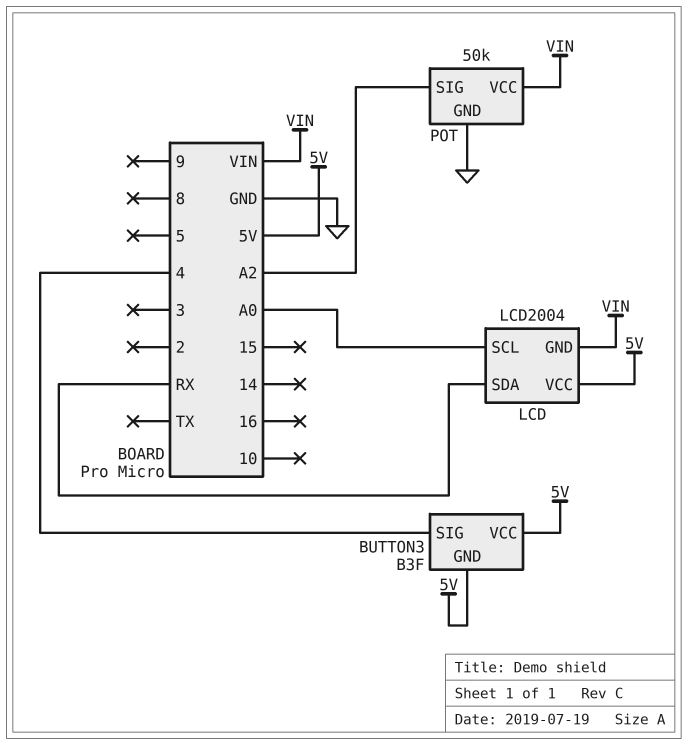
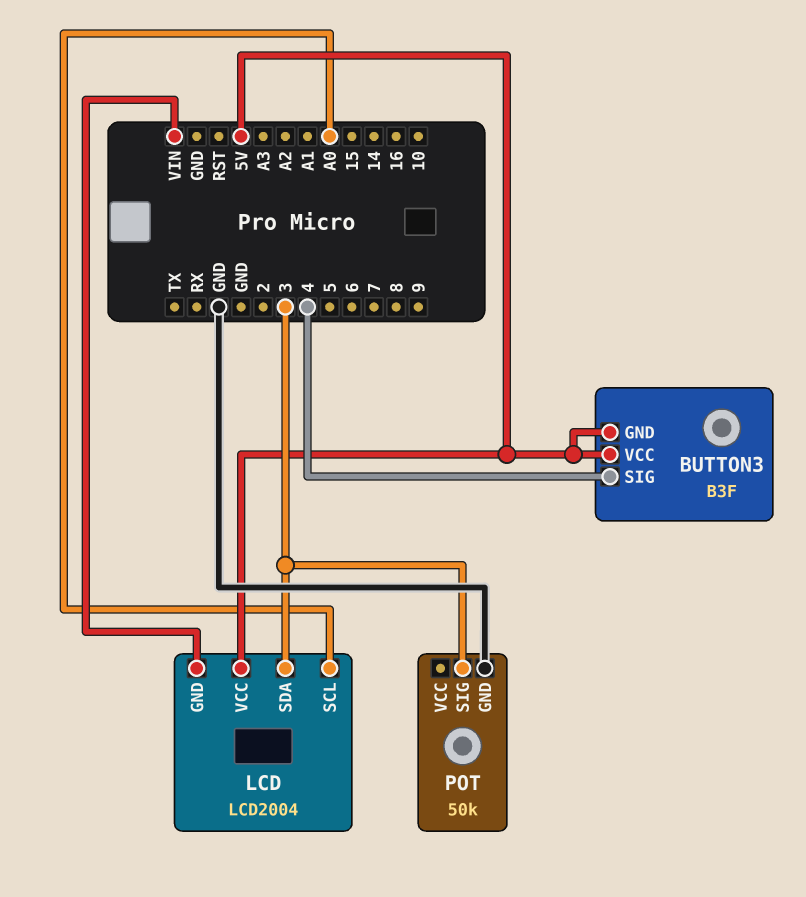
LCD pin SDA: RX -> 3
POT pin SIG: A2 -> 3
POT pin VCC: VIN -> none

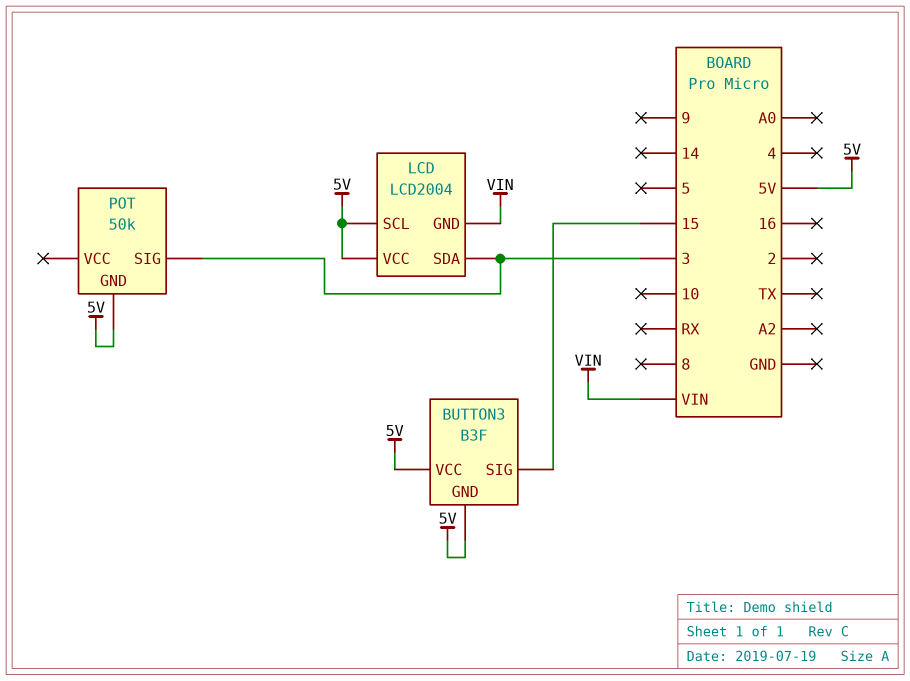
BUTTON3 pin SIG: 4 -> 15
LCD pin SCL: A0 -> 5V
POT pin GND: GND -> 5V

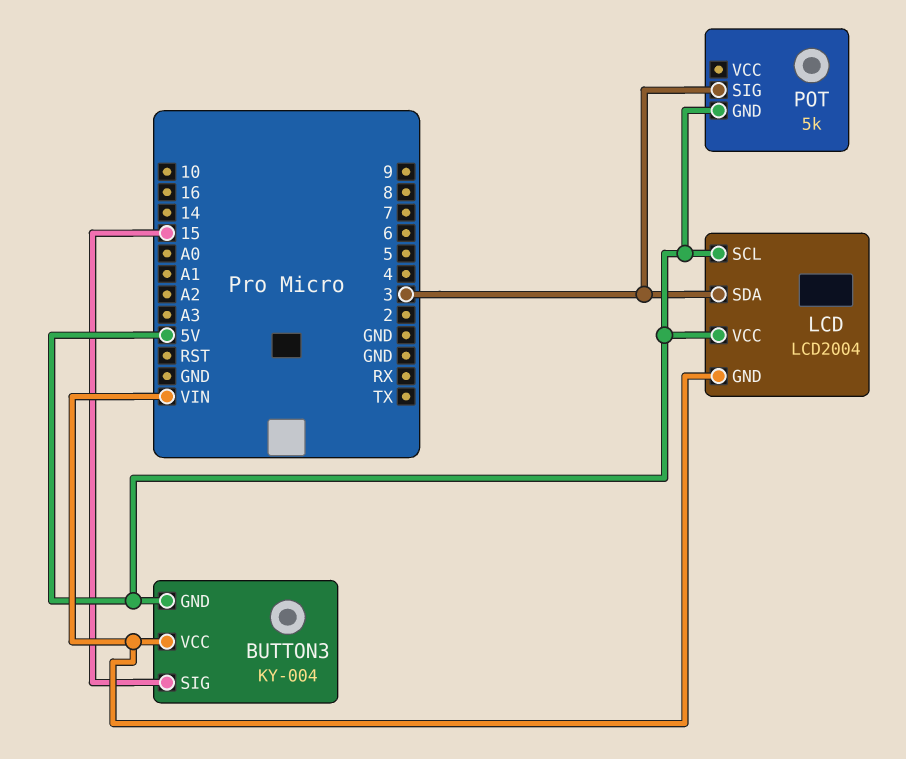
BUTTON3: B3F -> KY-004
BUTTON3 pin VCC: 5V -> VIN
POT: 50k -> 5k

